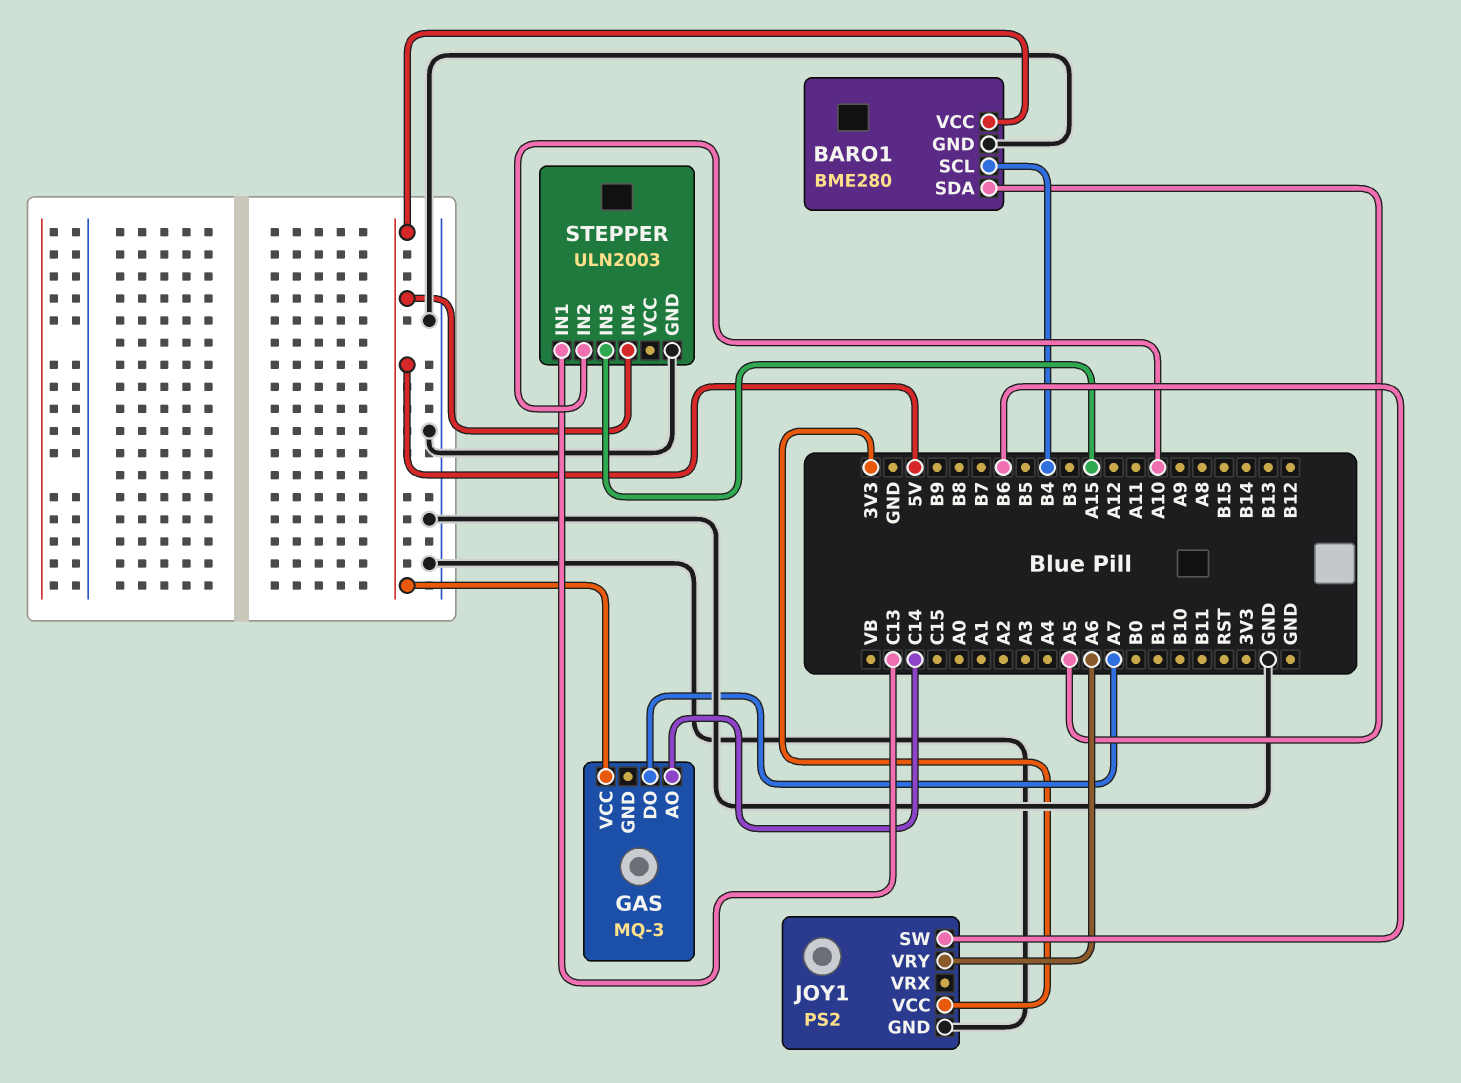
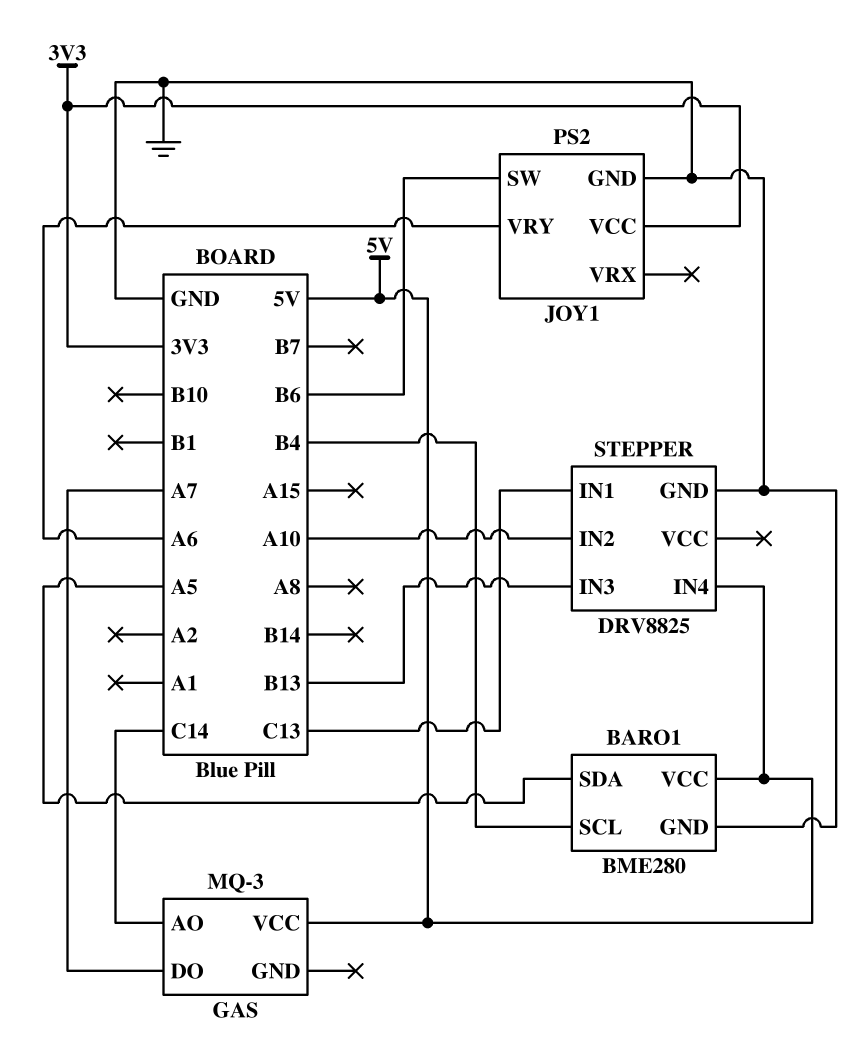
STEPPER: ULN2003 -> DRV8825
STEPPER pin IN3: A15 -> B13

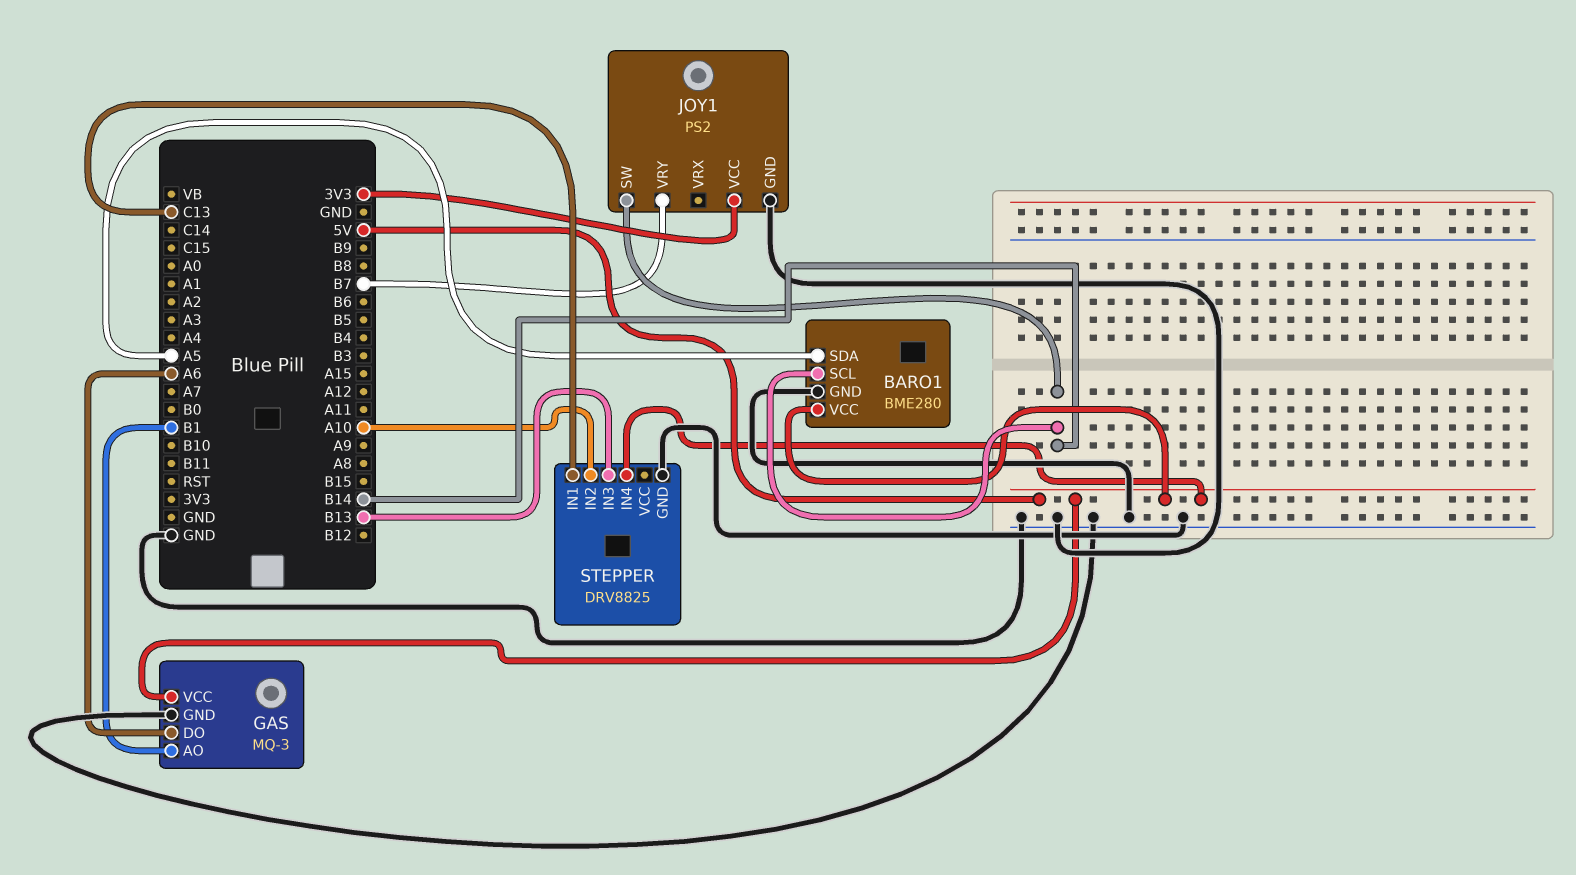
BARO1 pin SCL: B4 -> B14
GAS pin AO: C14 -> B1
GAS pin DO: A7 -> A6
GAS pin GND: none -> GND
JOY1 pin SW: B6 -> B14
JOY1 pin VRY: A6 -> B7

